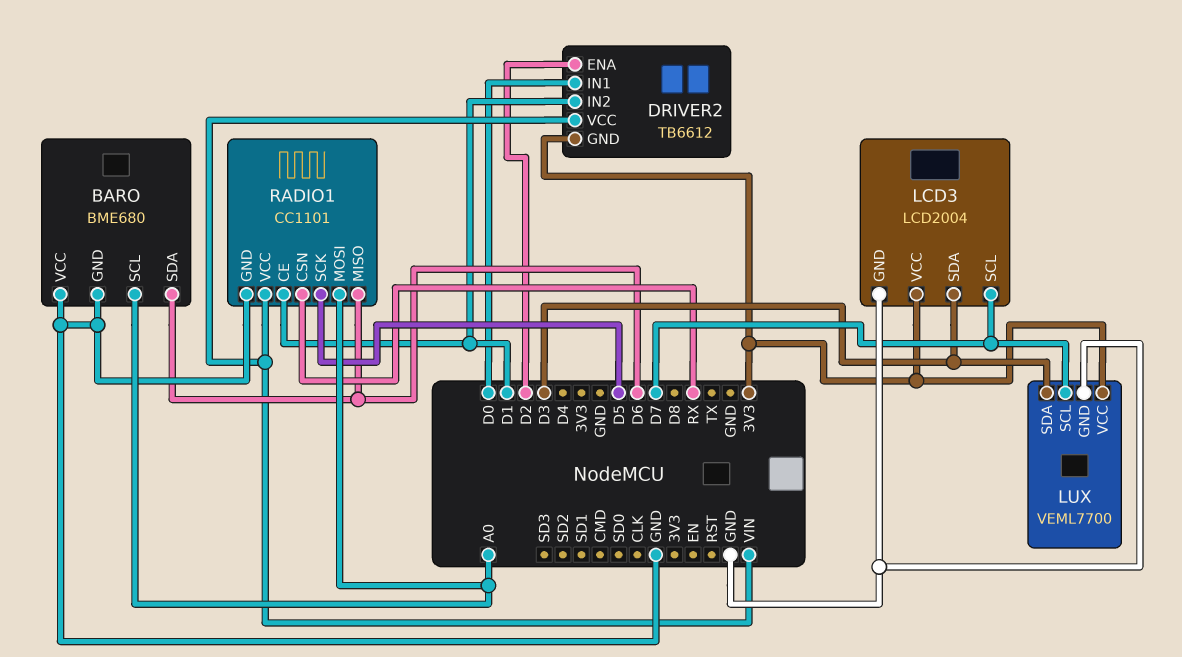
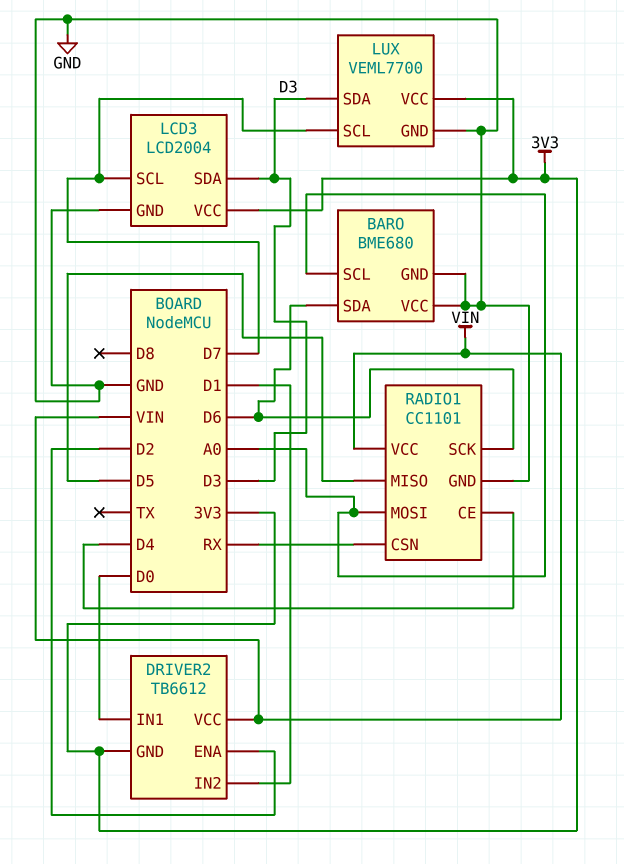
RADIO1 pin CE: D1 -> D4
RADIO1 pin MISO: D6 -> D5
RADIO1 pin SCK: D5 -> D6

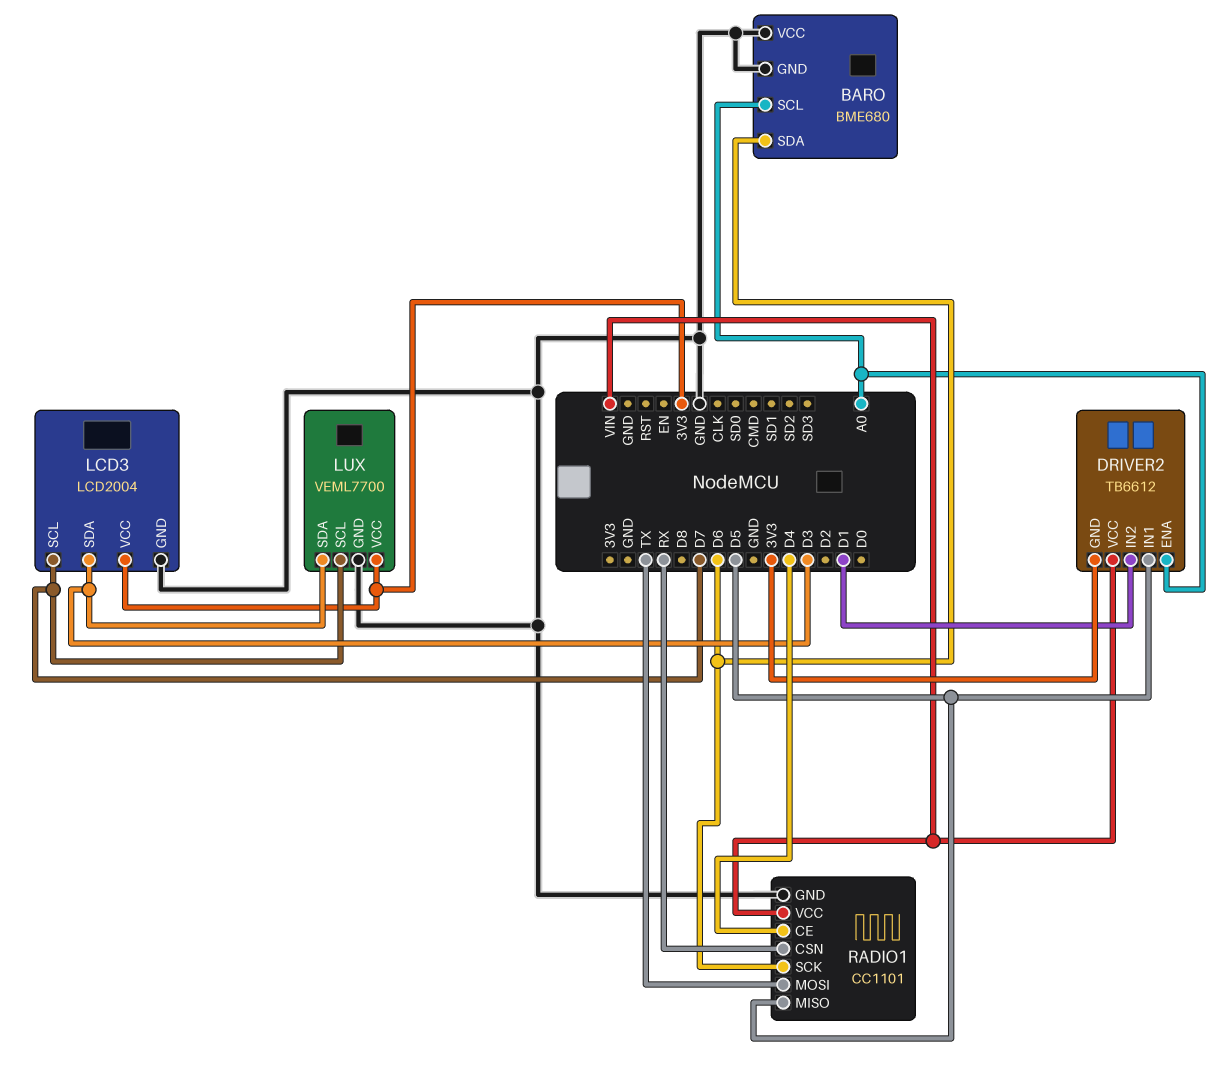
DRIVER2 pin ENA: D2 -> A0
DRIVER2 pin IN1: D0 -> D5
RADIO1 pin MOSI: A0 -> TX

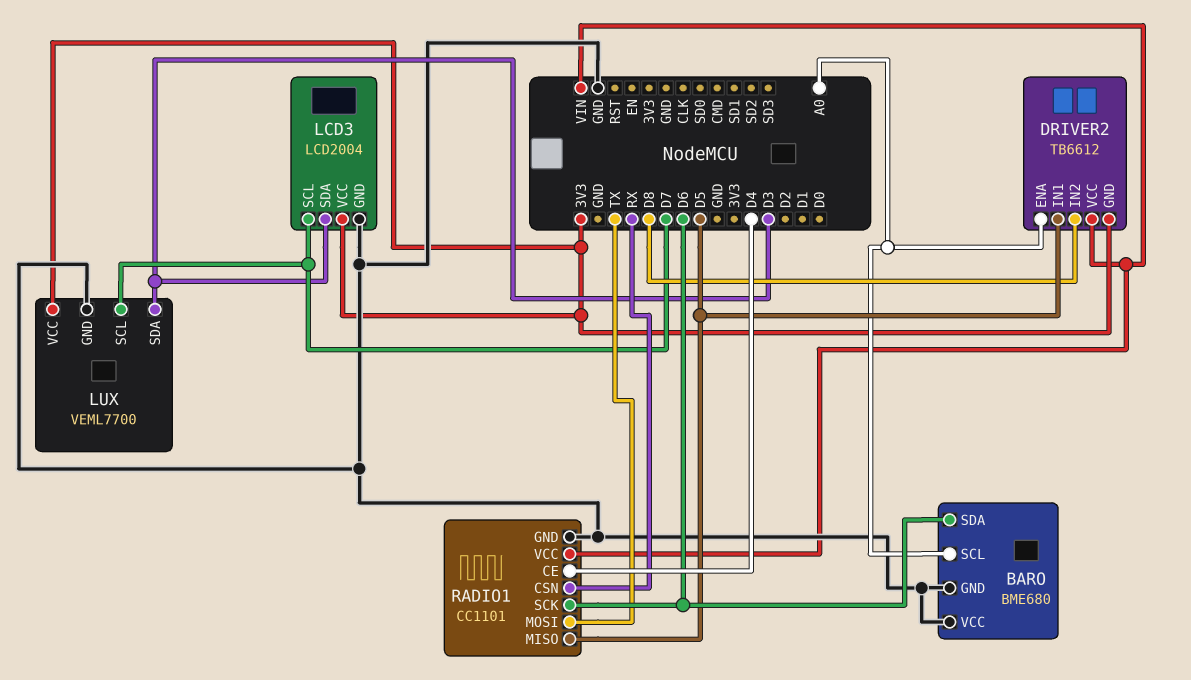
DRIVER2 pin IN2: D1 -> D8

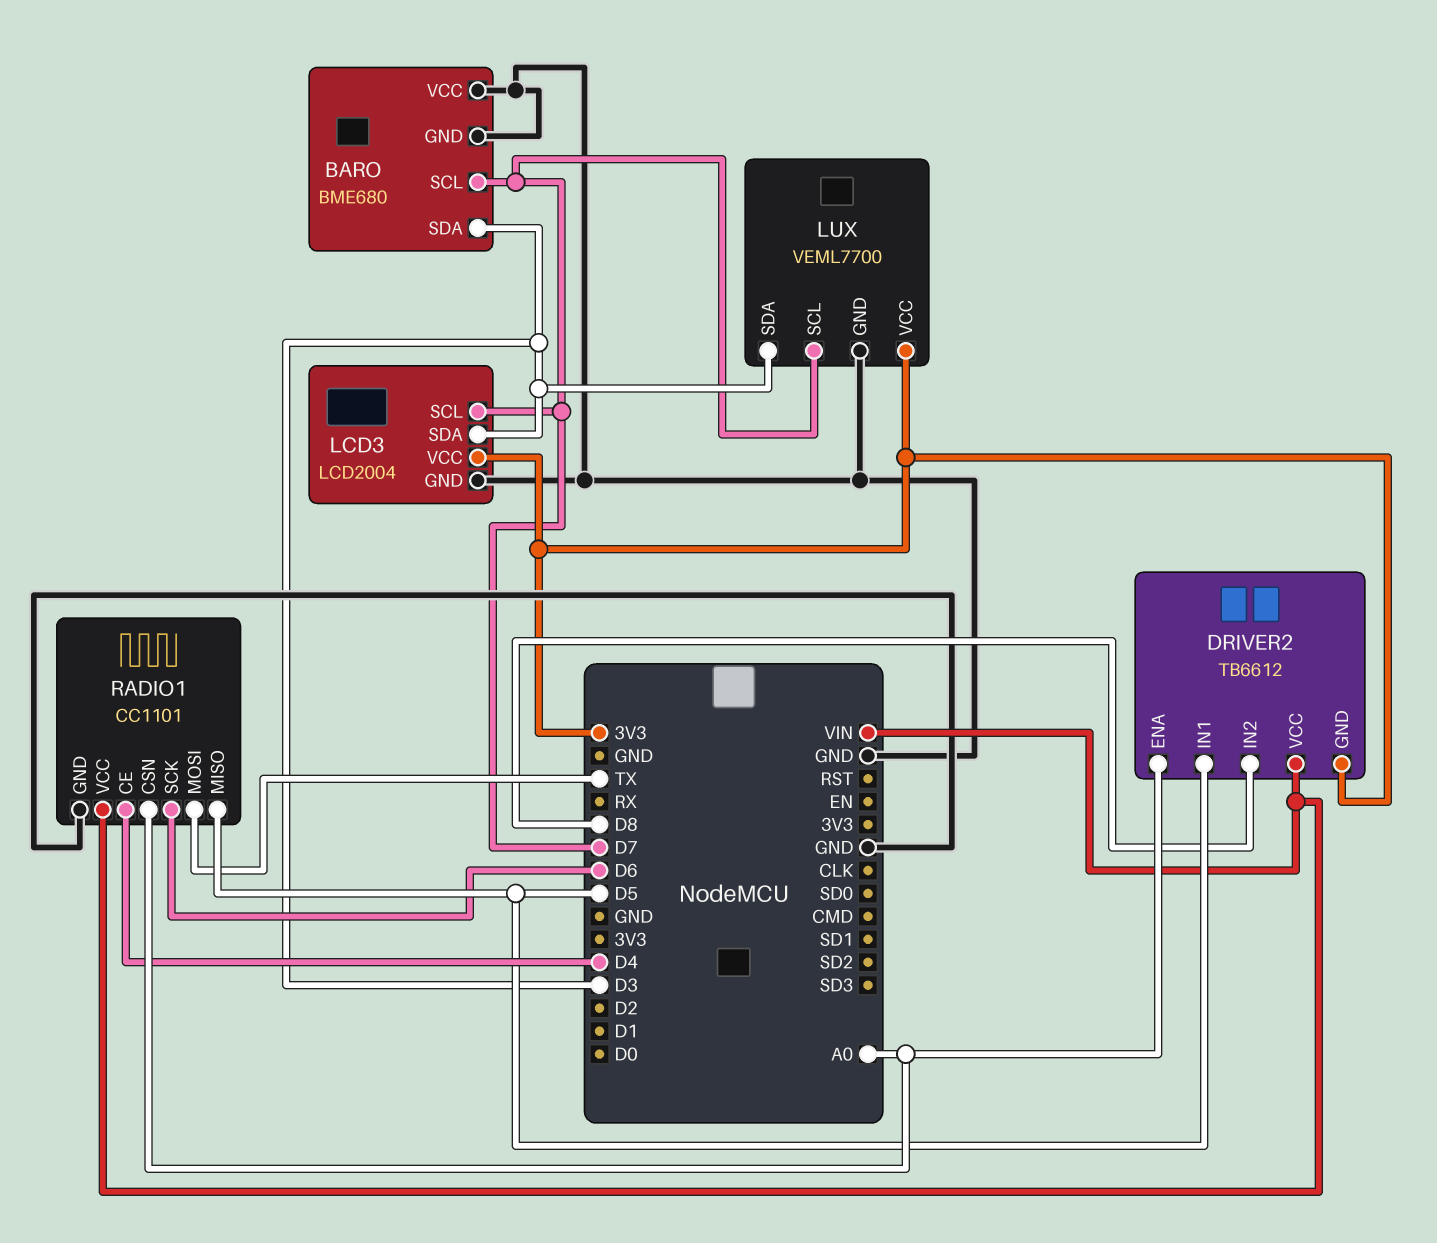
BARO pin SCL: A0 -> D7
BARO pin SDA: D6 -> D3
RADIO1 pin CSN: RX -> A0

